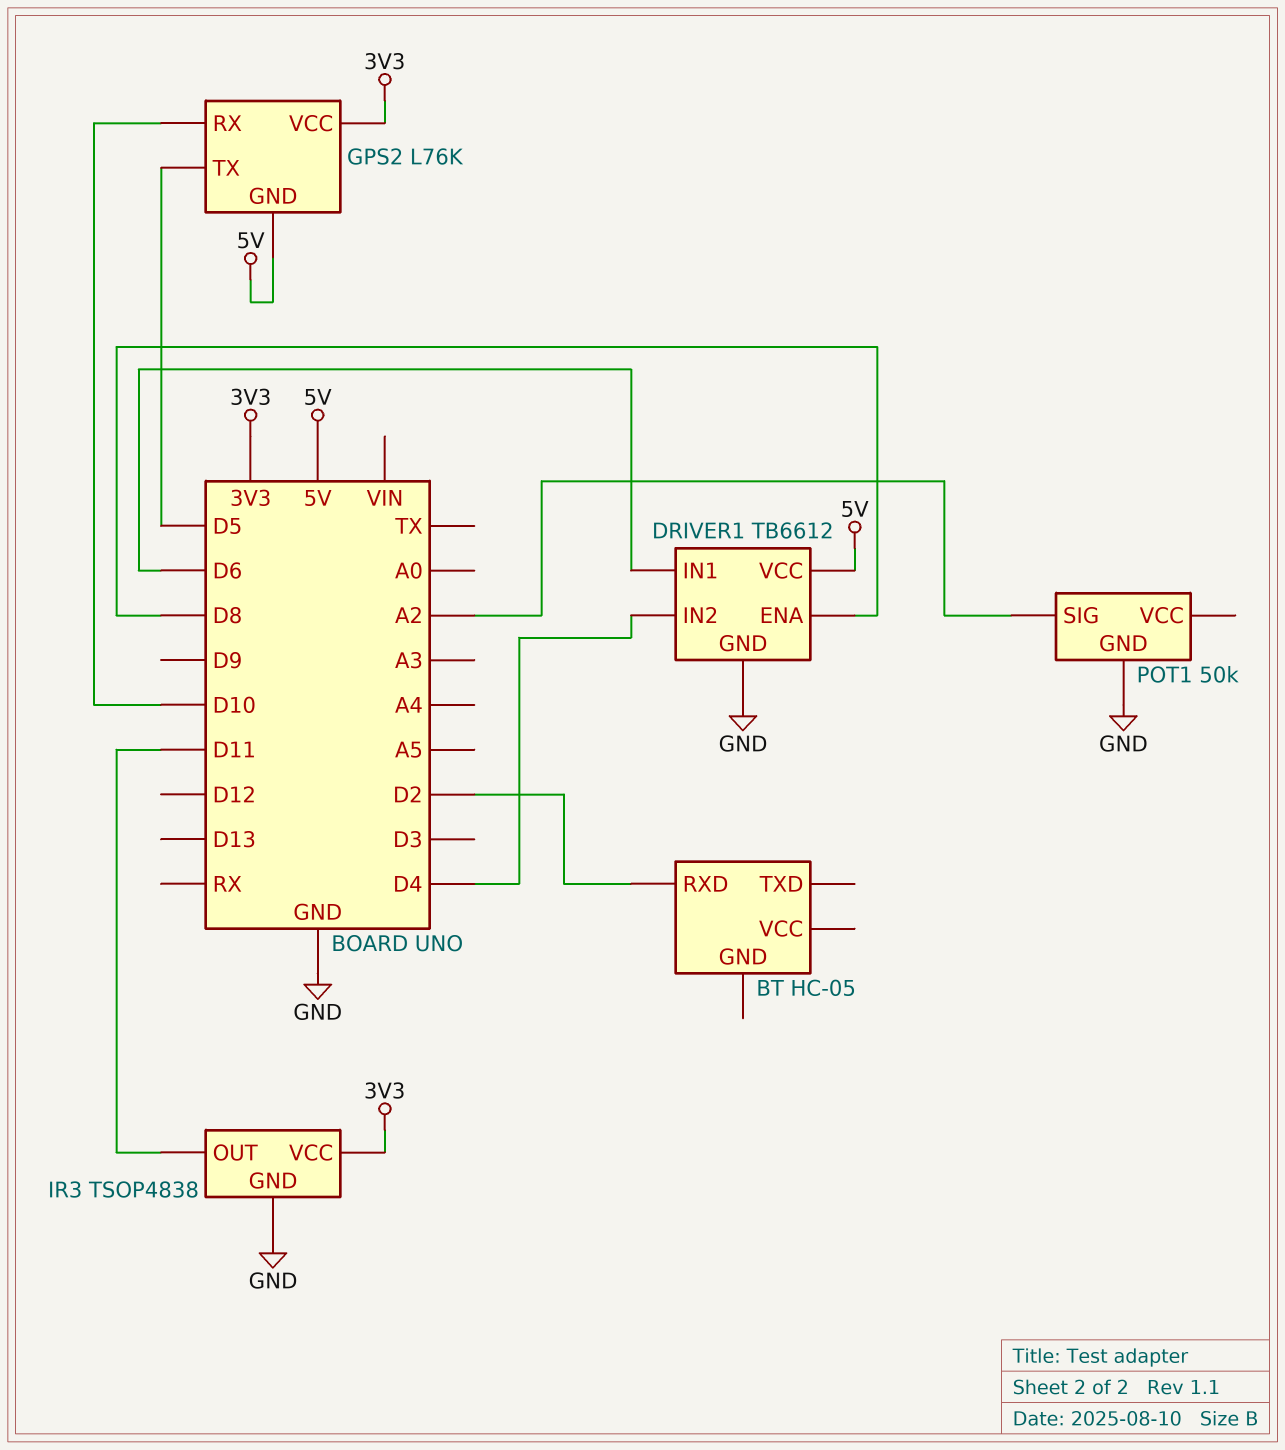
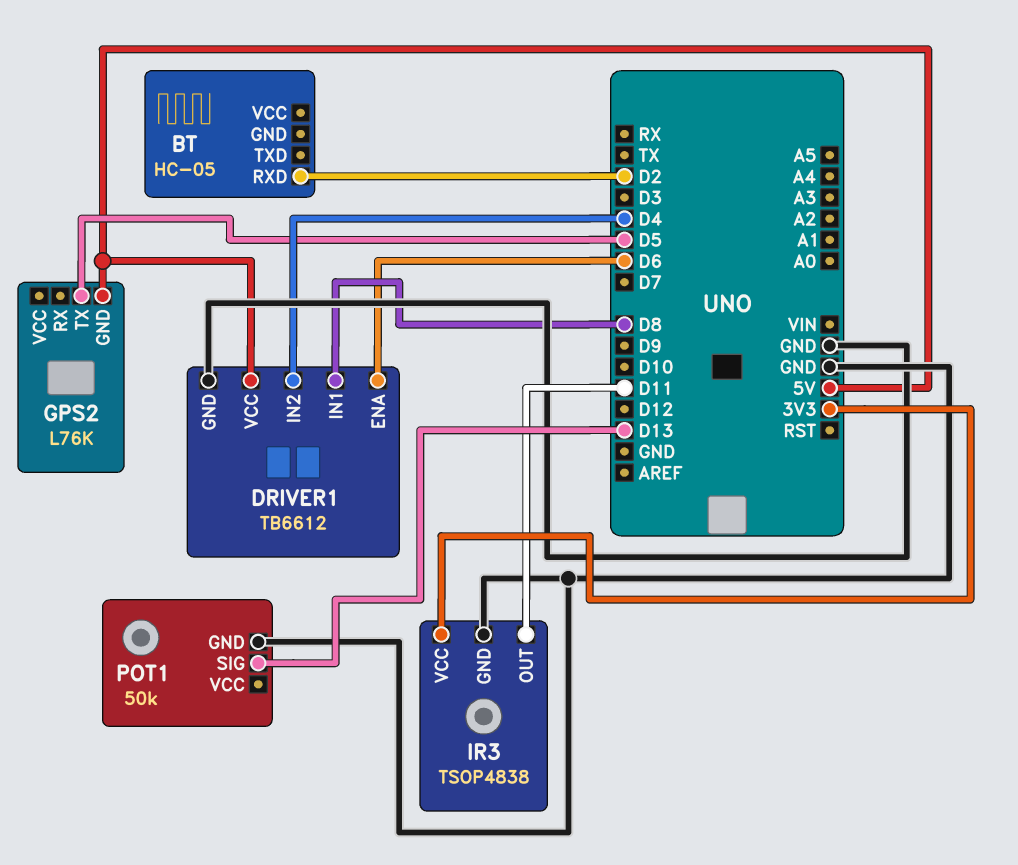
DRIVER1 pin ENA: D8 -> D6
DRIVER1 pin IN1: D6 -> D8
GPS2 pin RX: D10 -> none
GPS2 pin VCC: 3V3 -> none
POT1 pin SIG: A2 -> D13

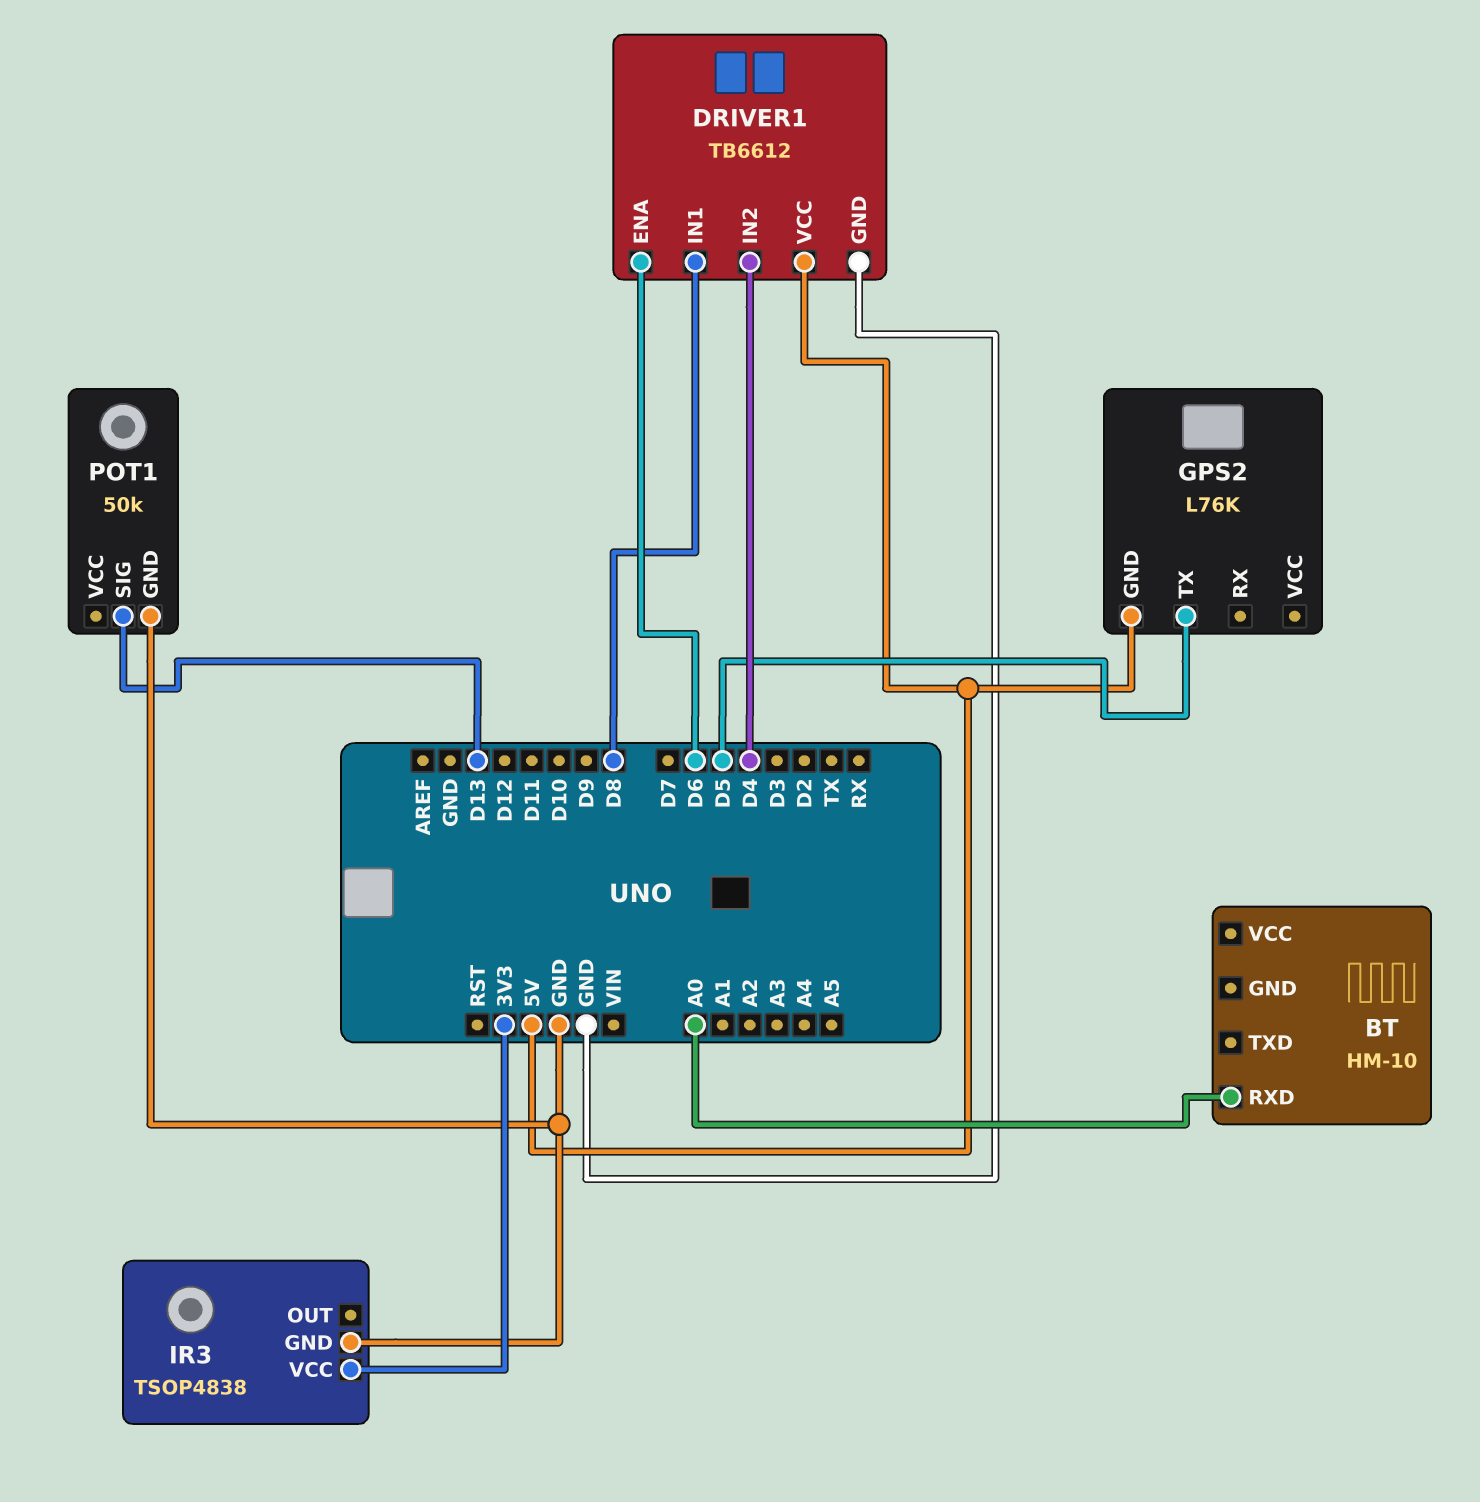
BT: HC-05 -> HM-10
BT pin RXD: D2 -> A0
IR3 pin OUT: D11 -> none

